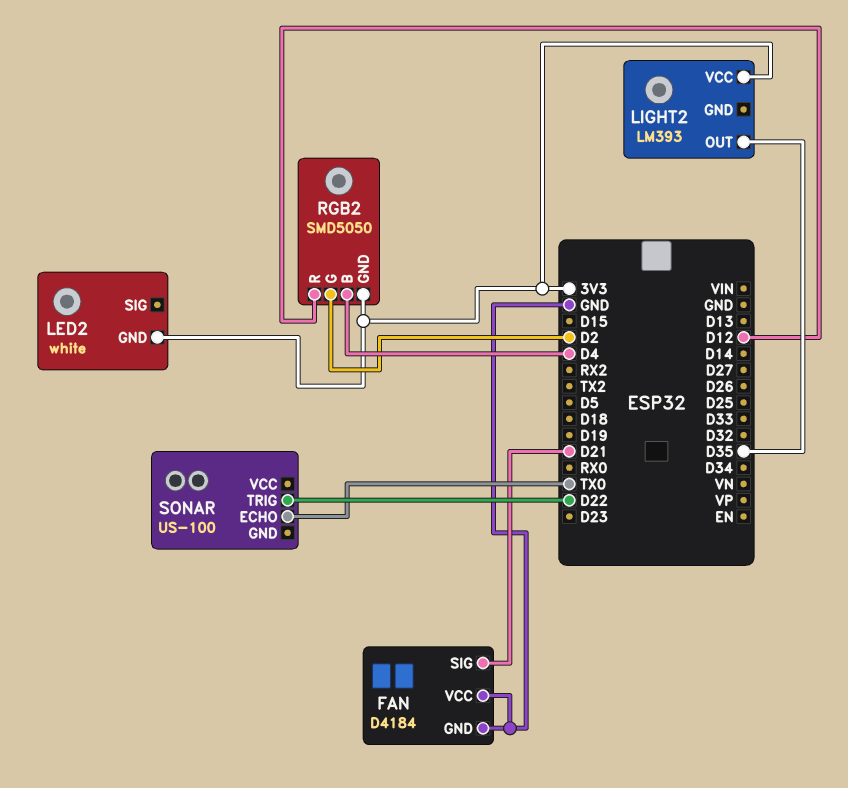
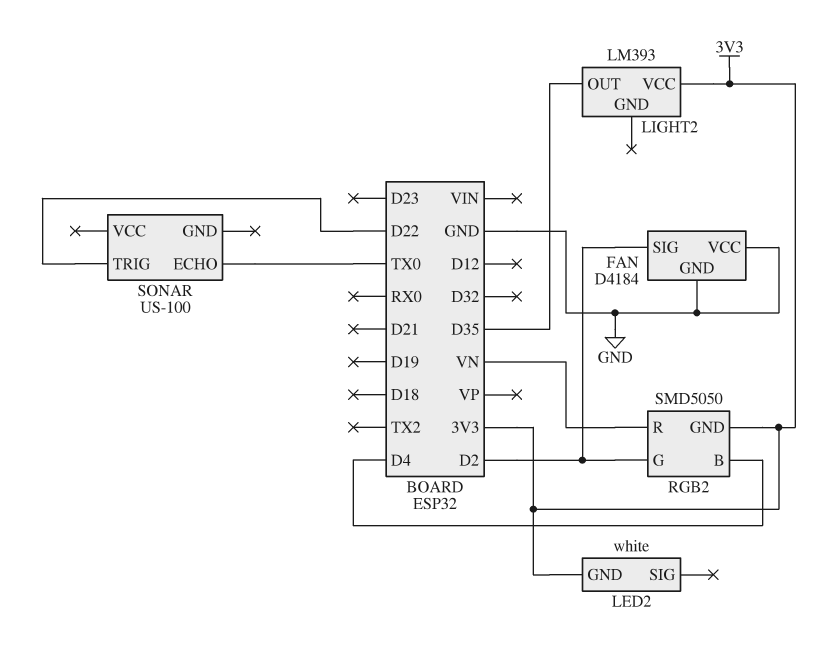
FAN pin SIG: D21 -> D2
RGB2 pin R: D12 -> VN

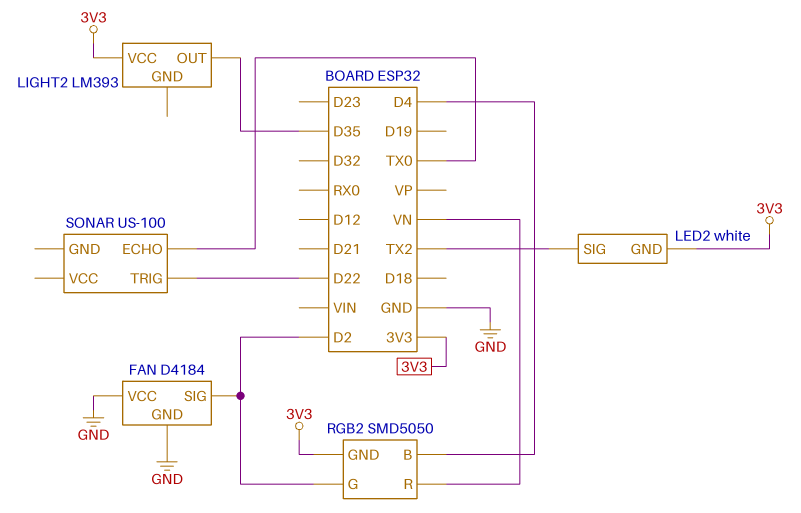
LED2 pin SIG: none -> TX2

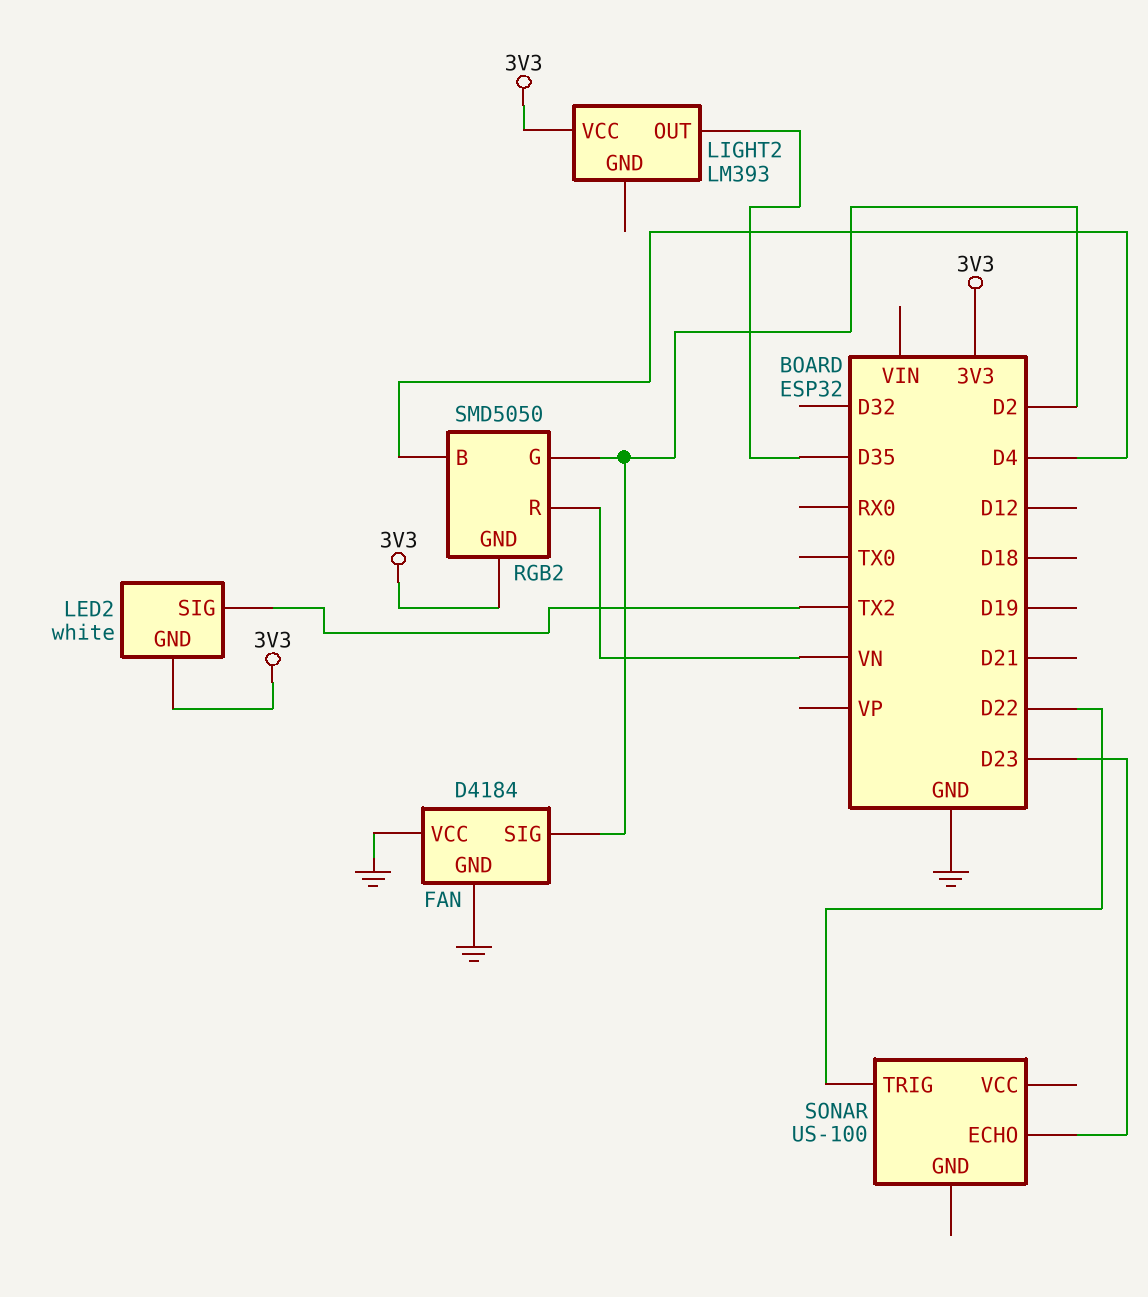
SONAR pin ECHO: TX0 -> D23

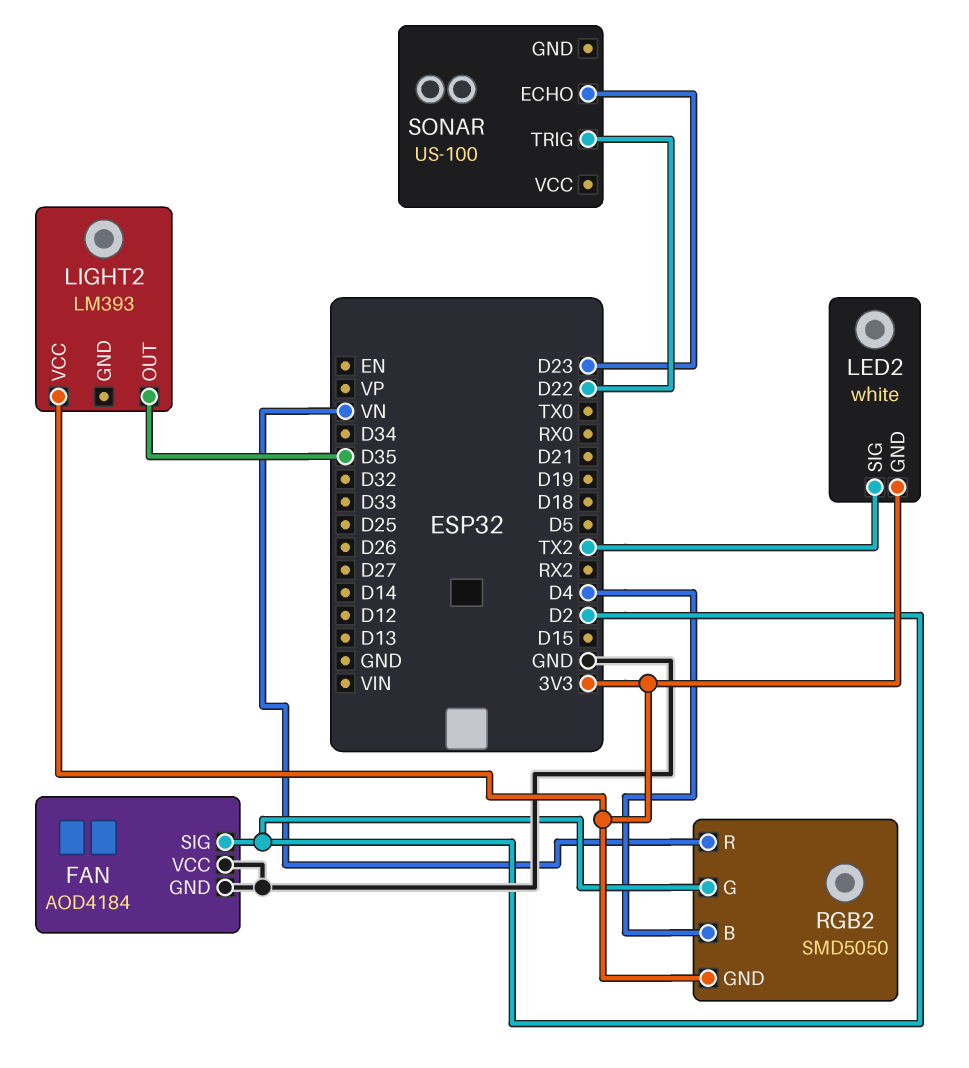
FAN: D4184 -> AOD4184

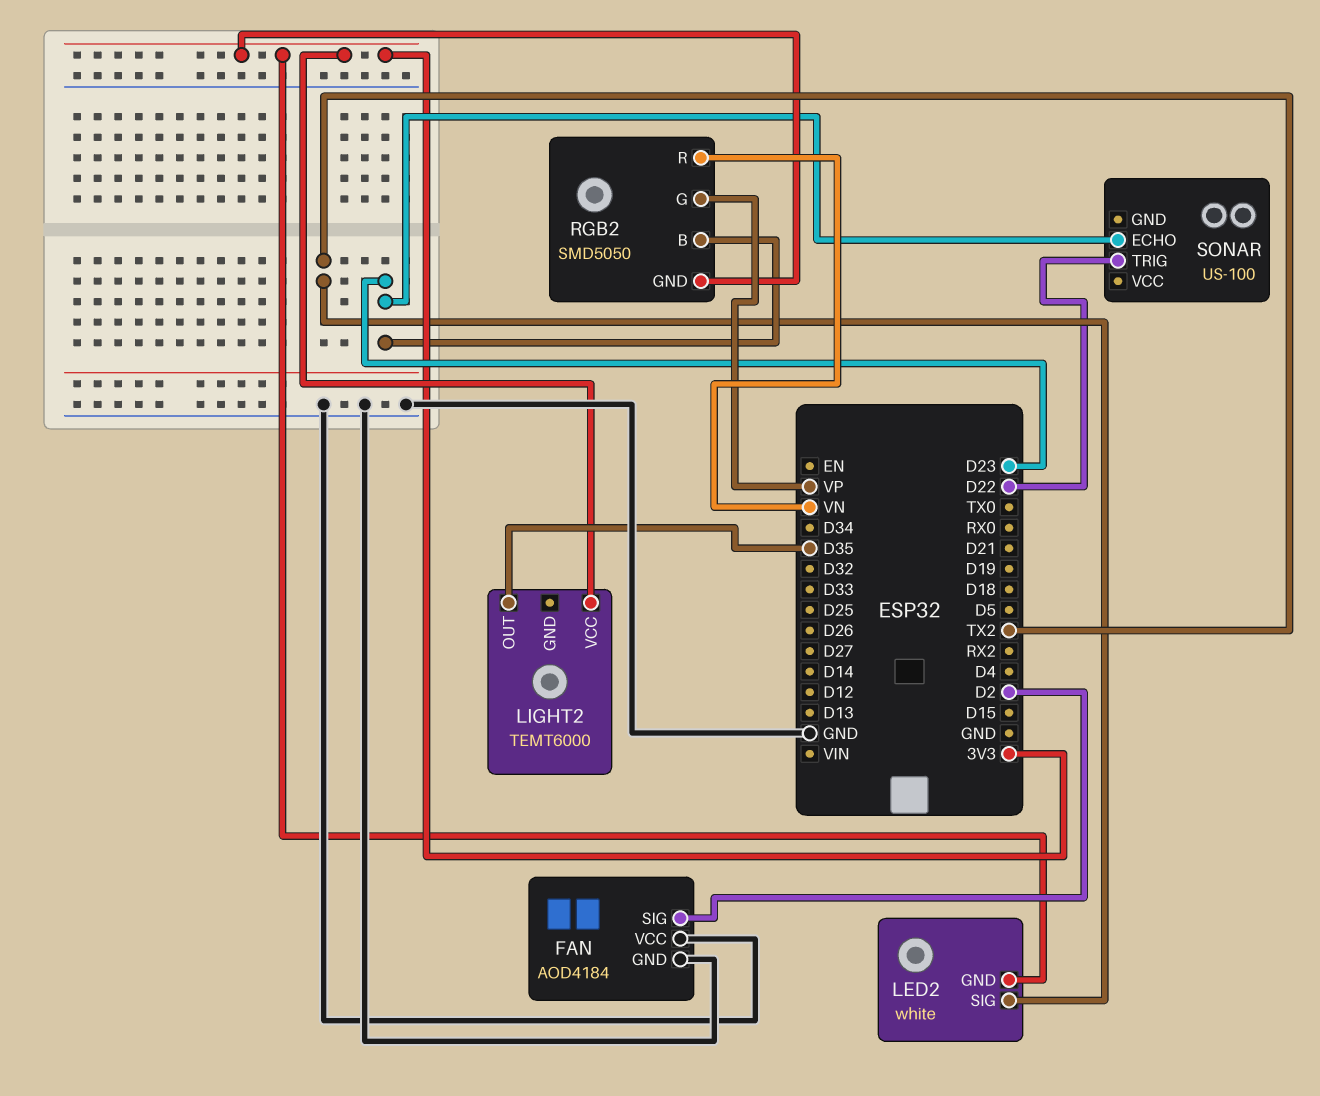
LIGHT2: LM393 -> TEMT6000
RGB2 pin B: D4 -> D23
RGB2 pin G: D2 -> VP

